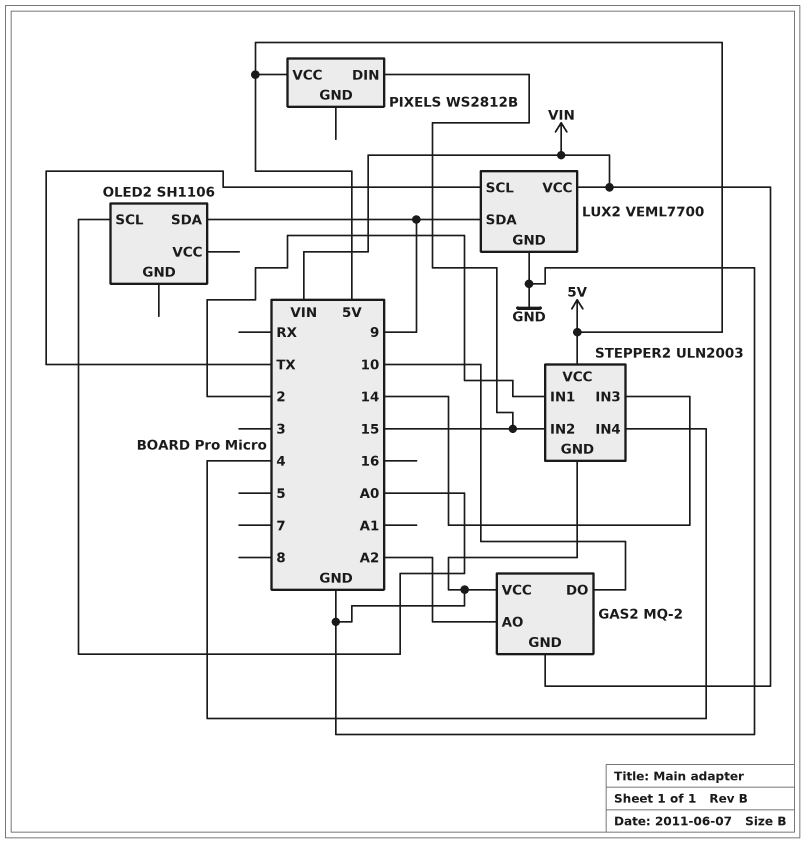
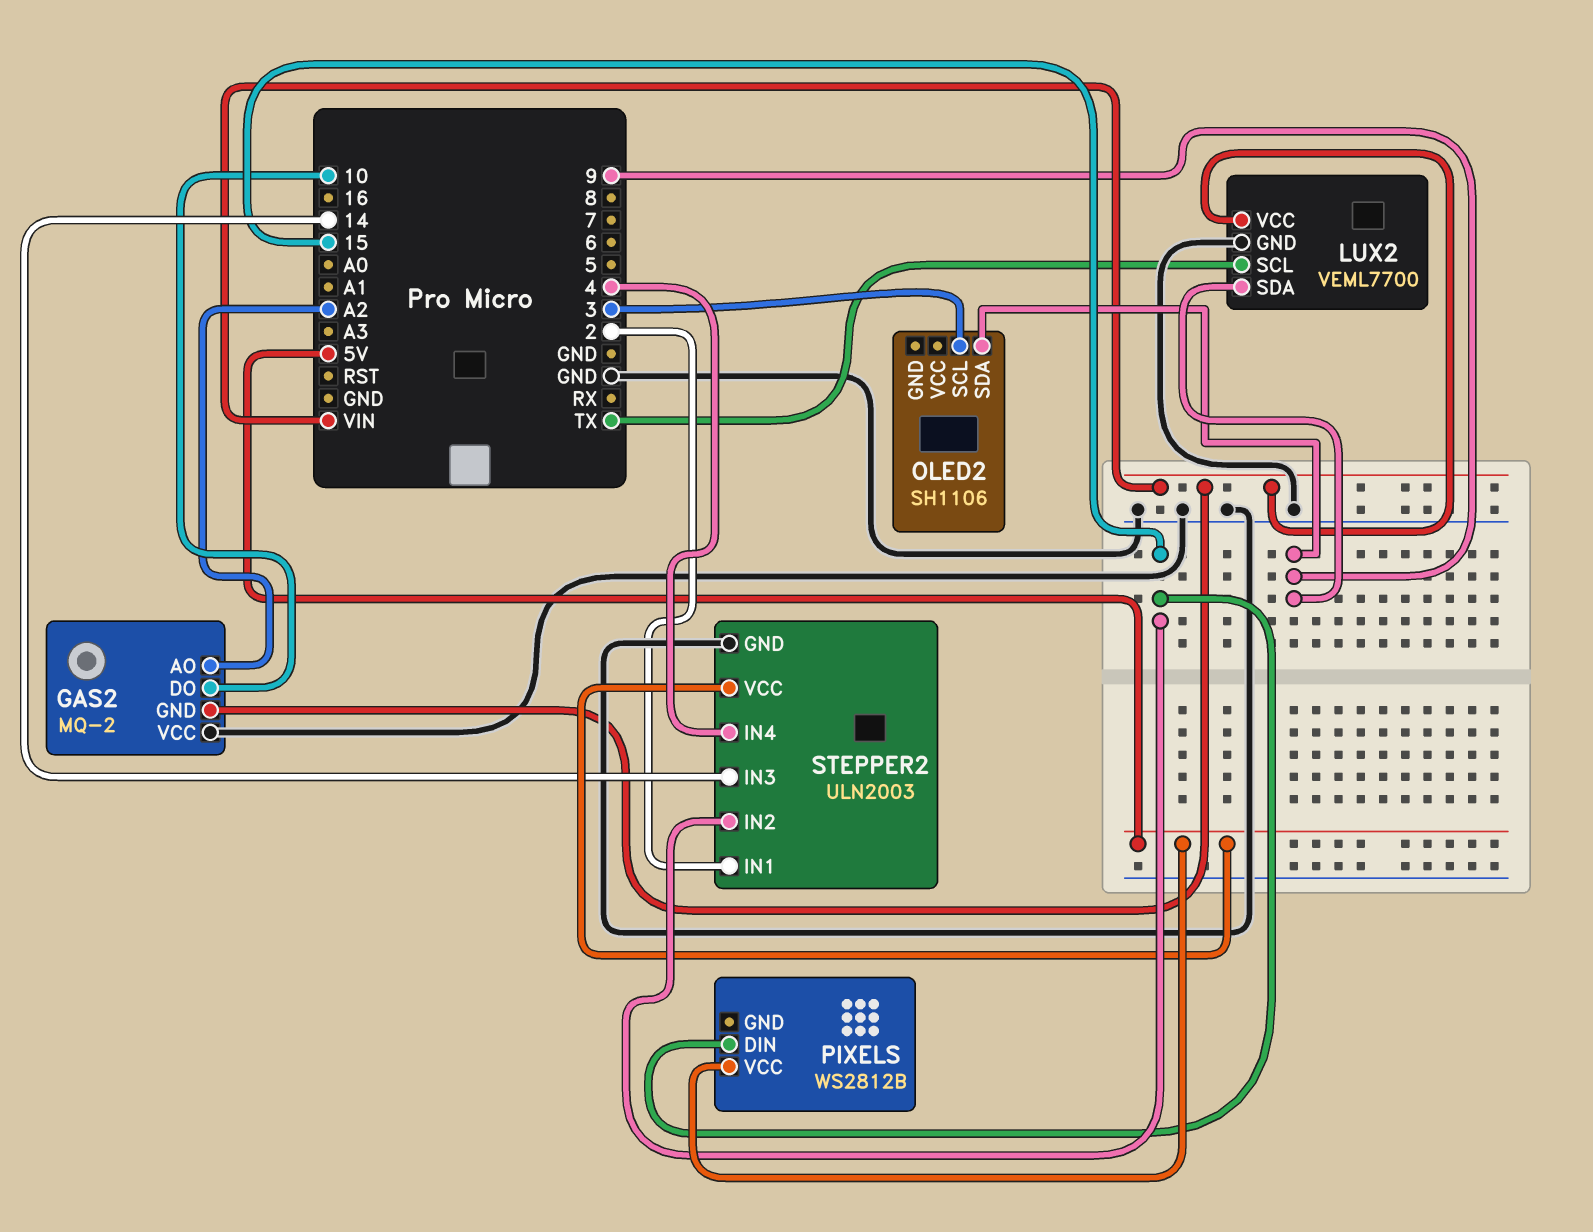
OLED2 pin SCL: A0 -> 3

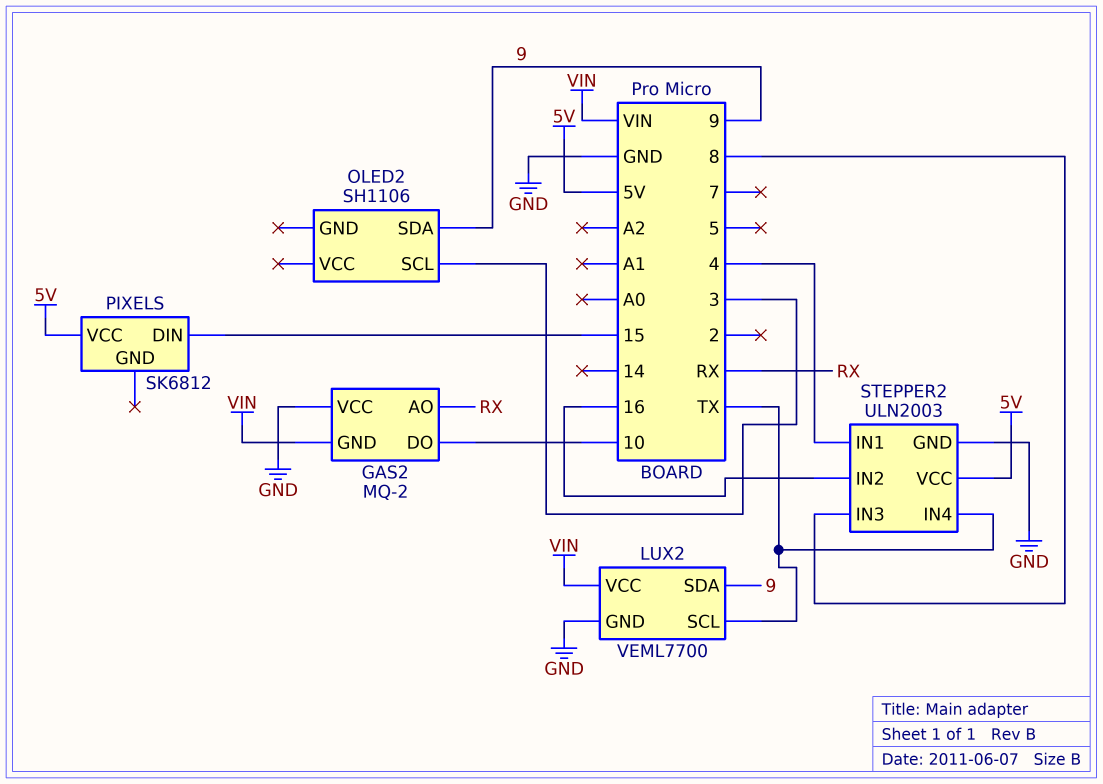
GAS2 pin AO: A2 -> RX
PIXELS: WS2812B -> SK6812
STEPPER2 pin IN1: 2 -> 4
STEPPER2 pin IN2: 15 -> 16
STEPPER2 pin IN3: 14 -> 8
STEPPER2 pin IN4: 4 -> TX

